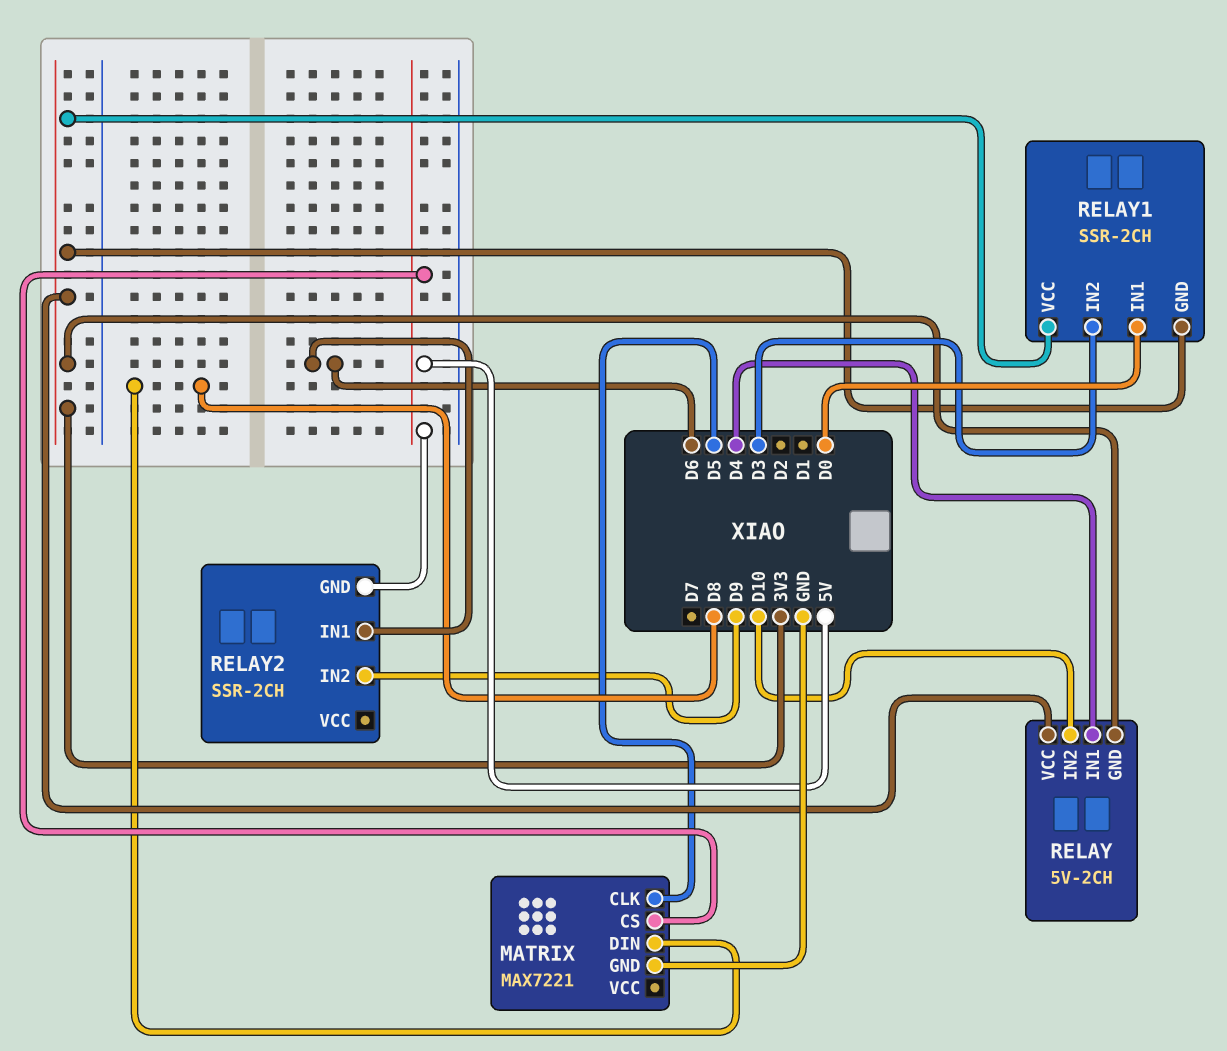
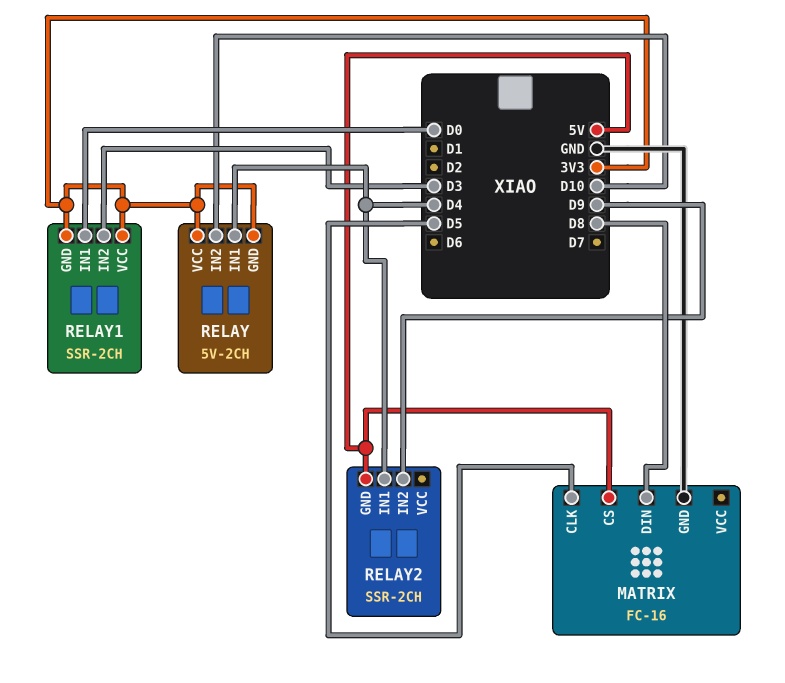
MATRIX: MAX7221 -> FC-16
RELAY2 pin IN1: D6 -> D4

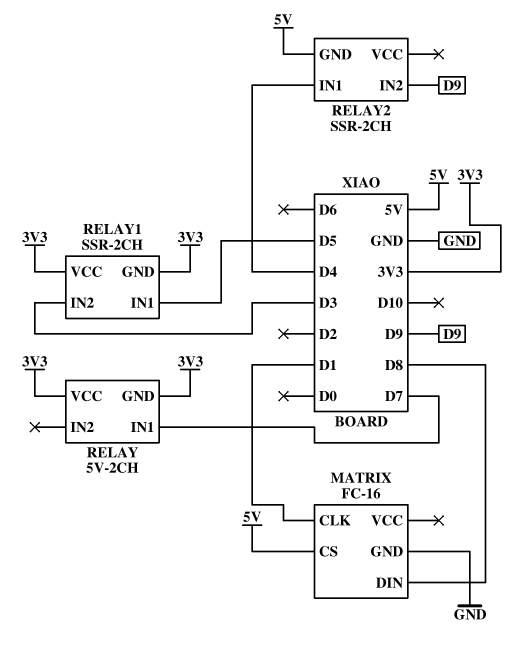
MATRIX pin CLK: D5 -> D1
RELAY pin IN1: D4 -> D7
RELAY pin IN2: D10 -> none
RELAY1 pin IN1: D0 -> D5

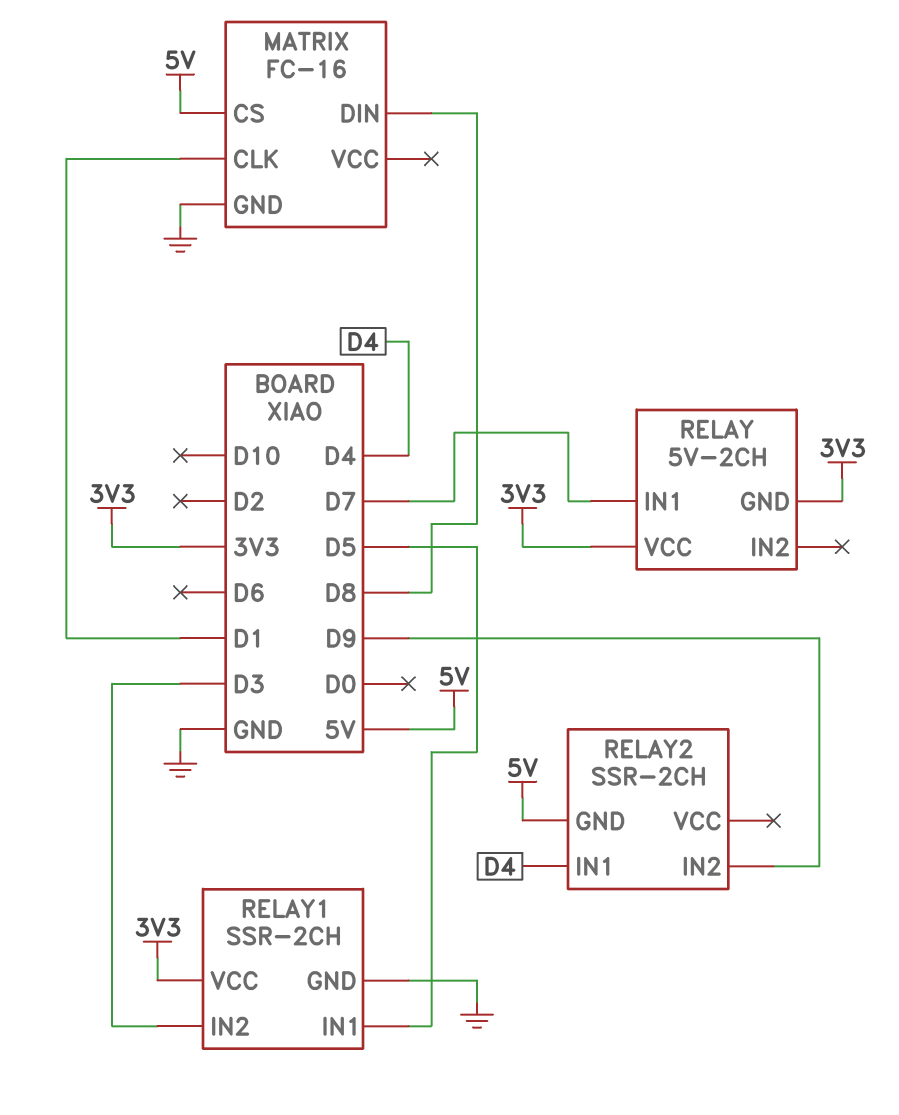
RELAY1 pin GND: 3V3 -> GND

